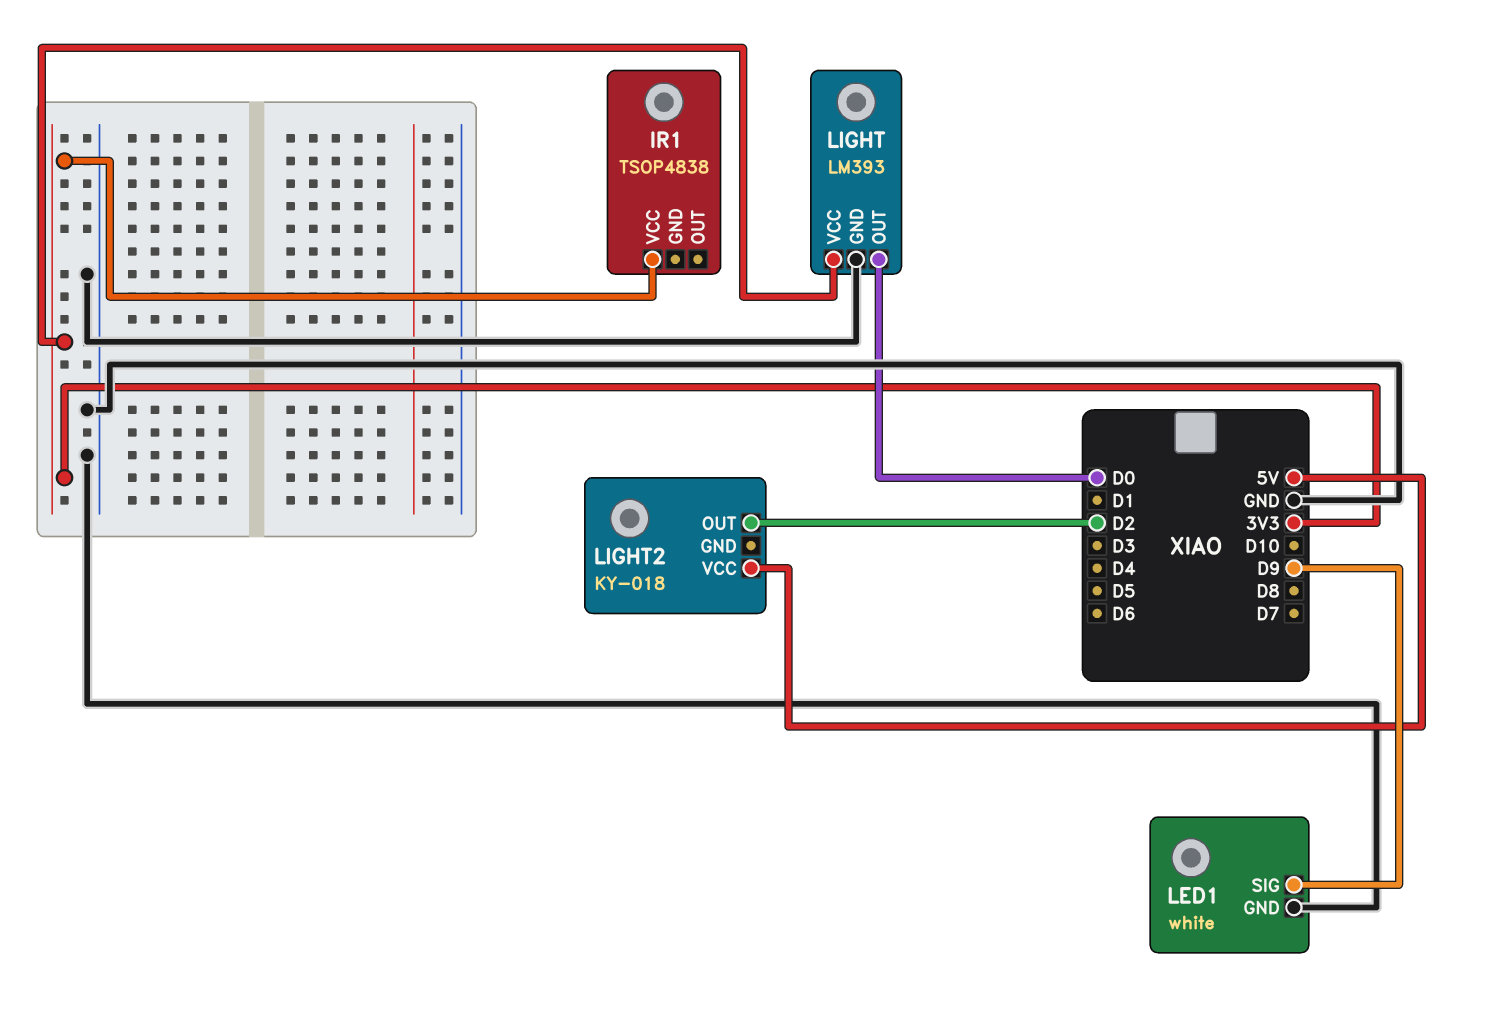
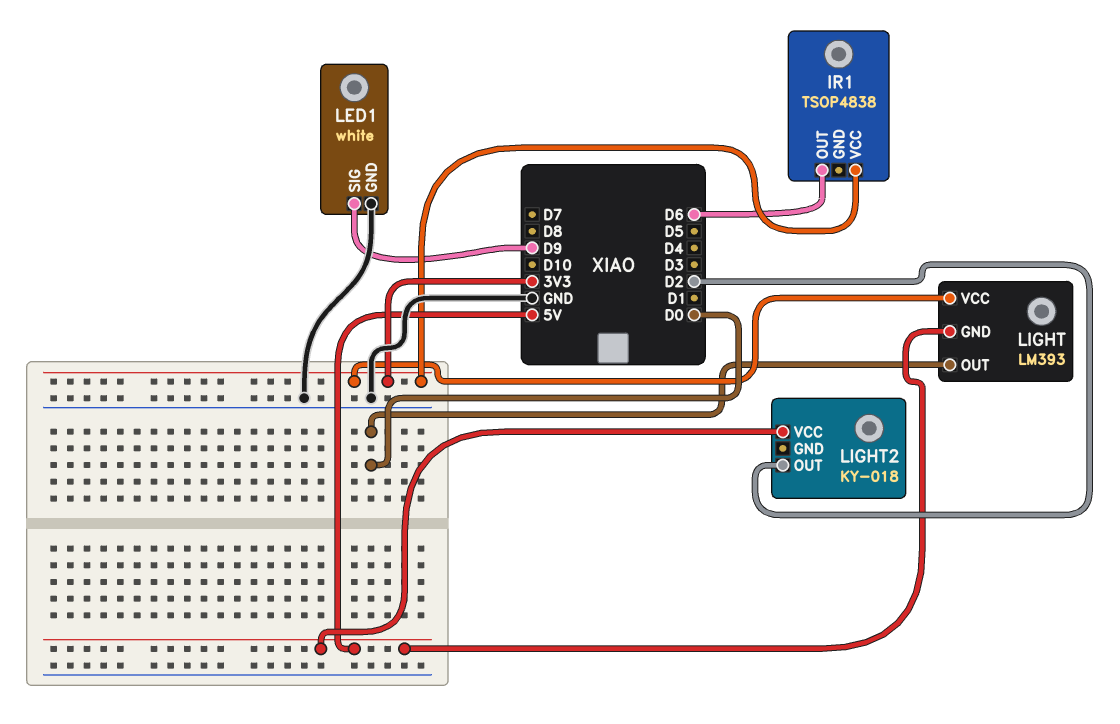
IR1 pin OUT: none -> D6
LIGHT pin GND: GND -> 5V

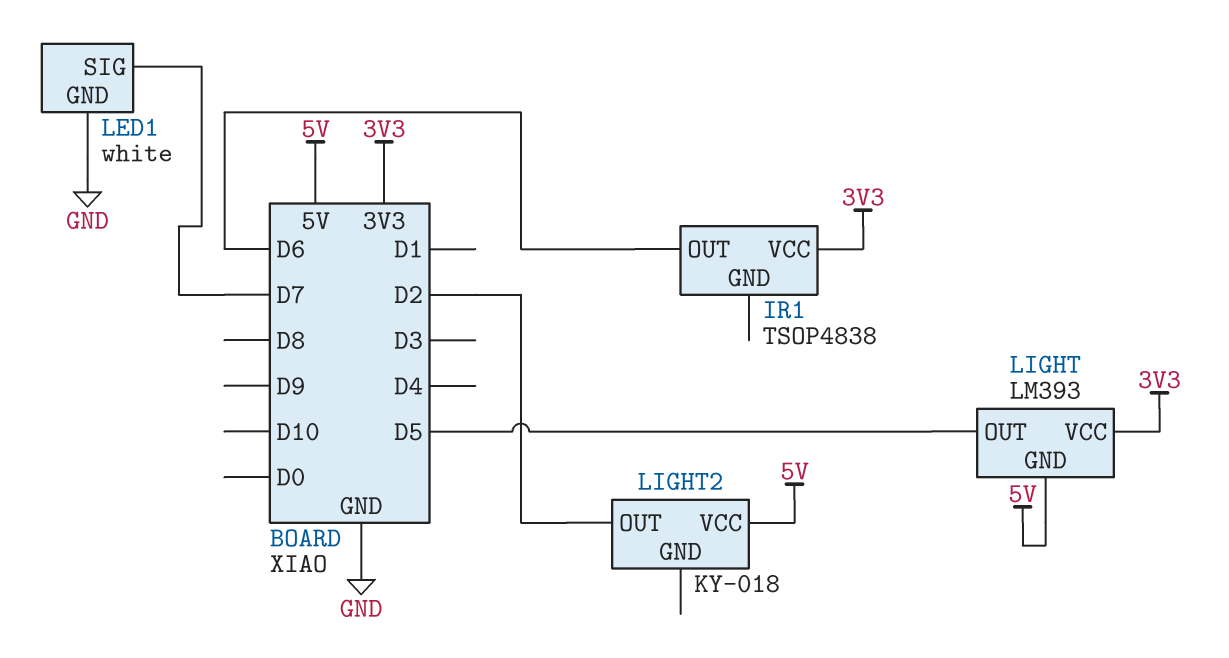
LED1 pin SIG: D9 -> D7
LIGHT pin OUT: D0 -> D5

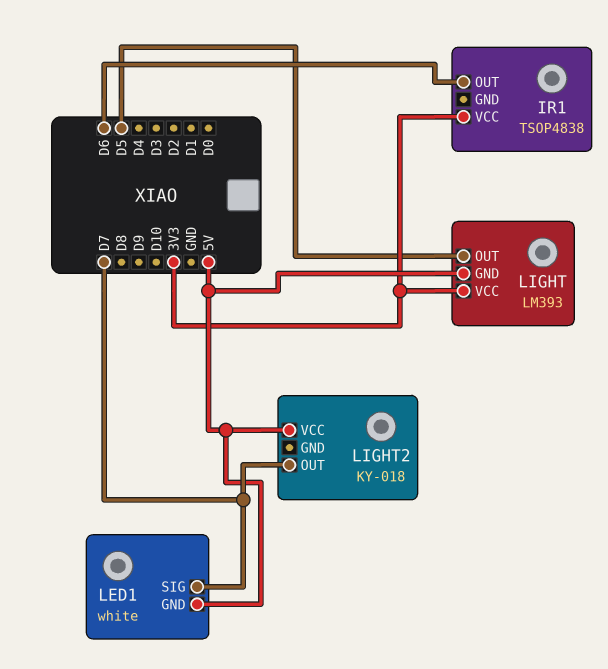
LED1 pin GND: GND -> 5V
LIGHT2 pin OUT: D2 -> D7

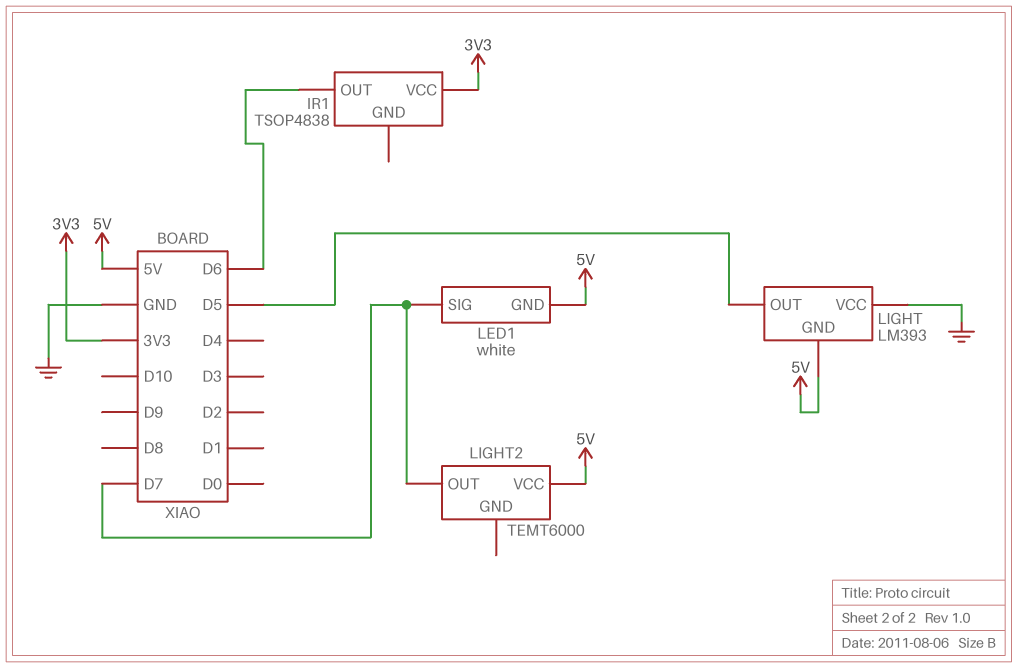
LIGHT pin VCC: 3V3 -> GND
LIGHT2: KY-018 -> TEMT6000

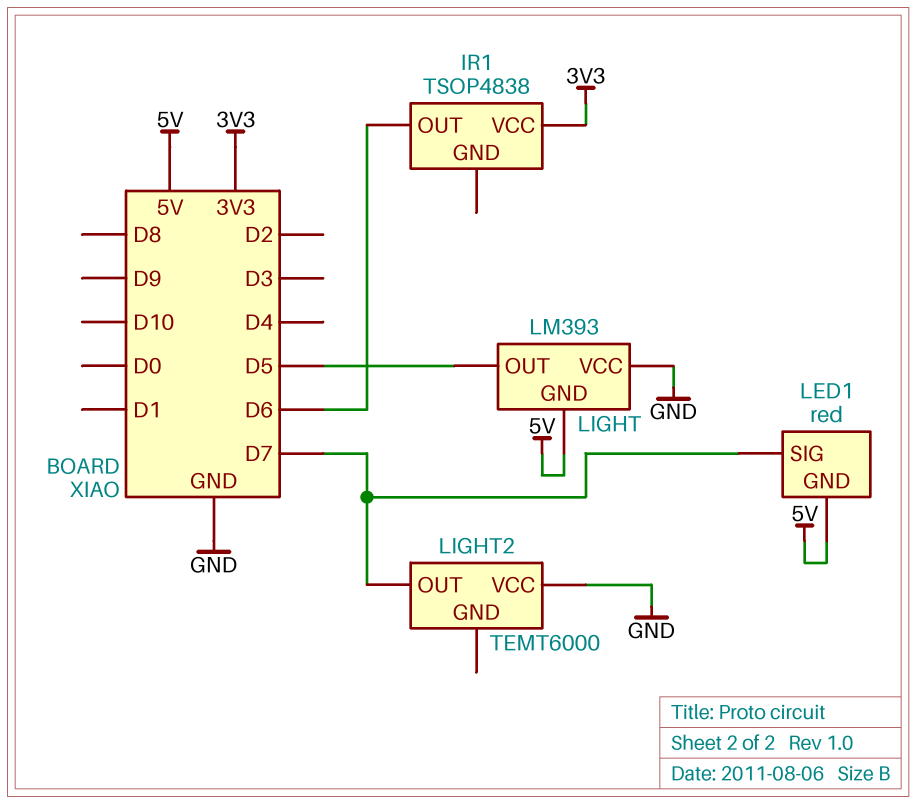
LED1: white -> red
LIGHT2 pin VCC: 5V -> GND

